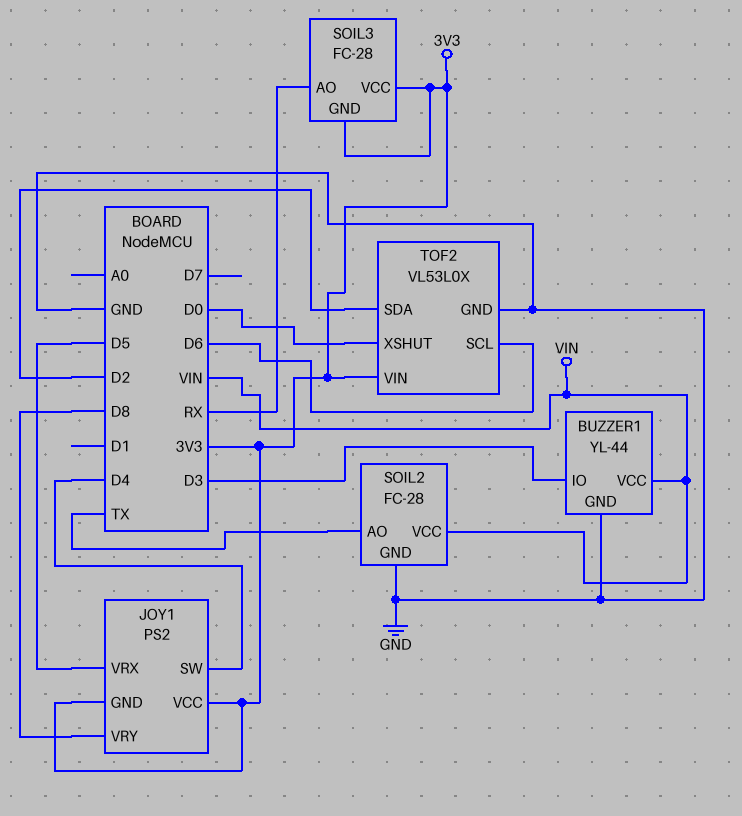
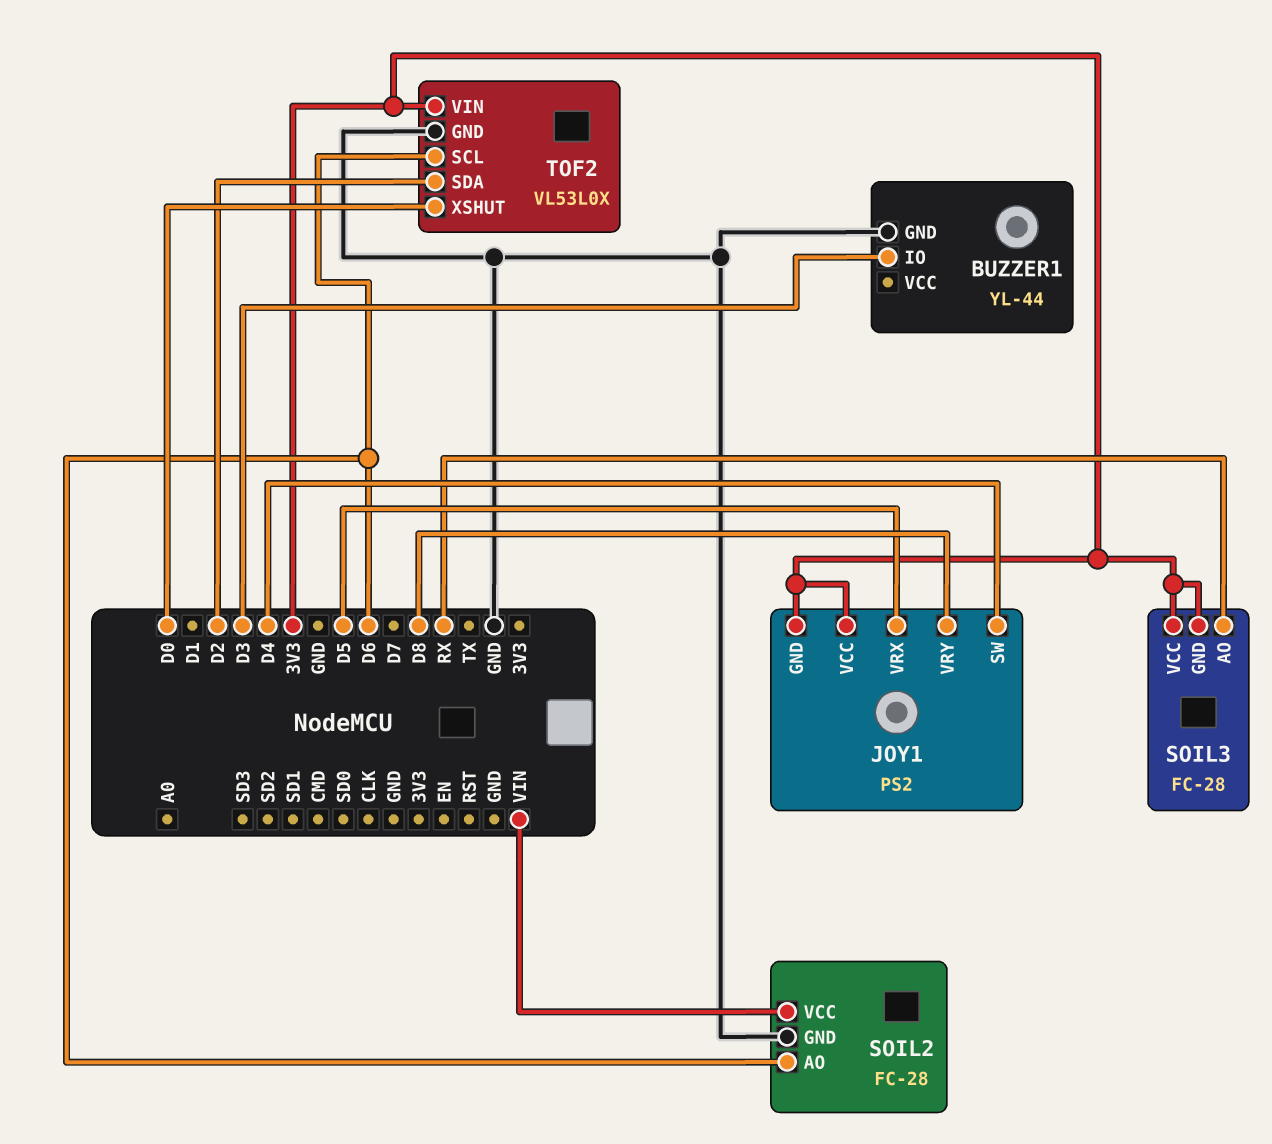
BUZZER1 pin VCC: VIN -> none
SOIL2 pin AO: TX -> D6

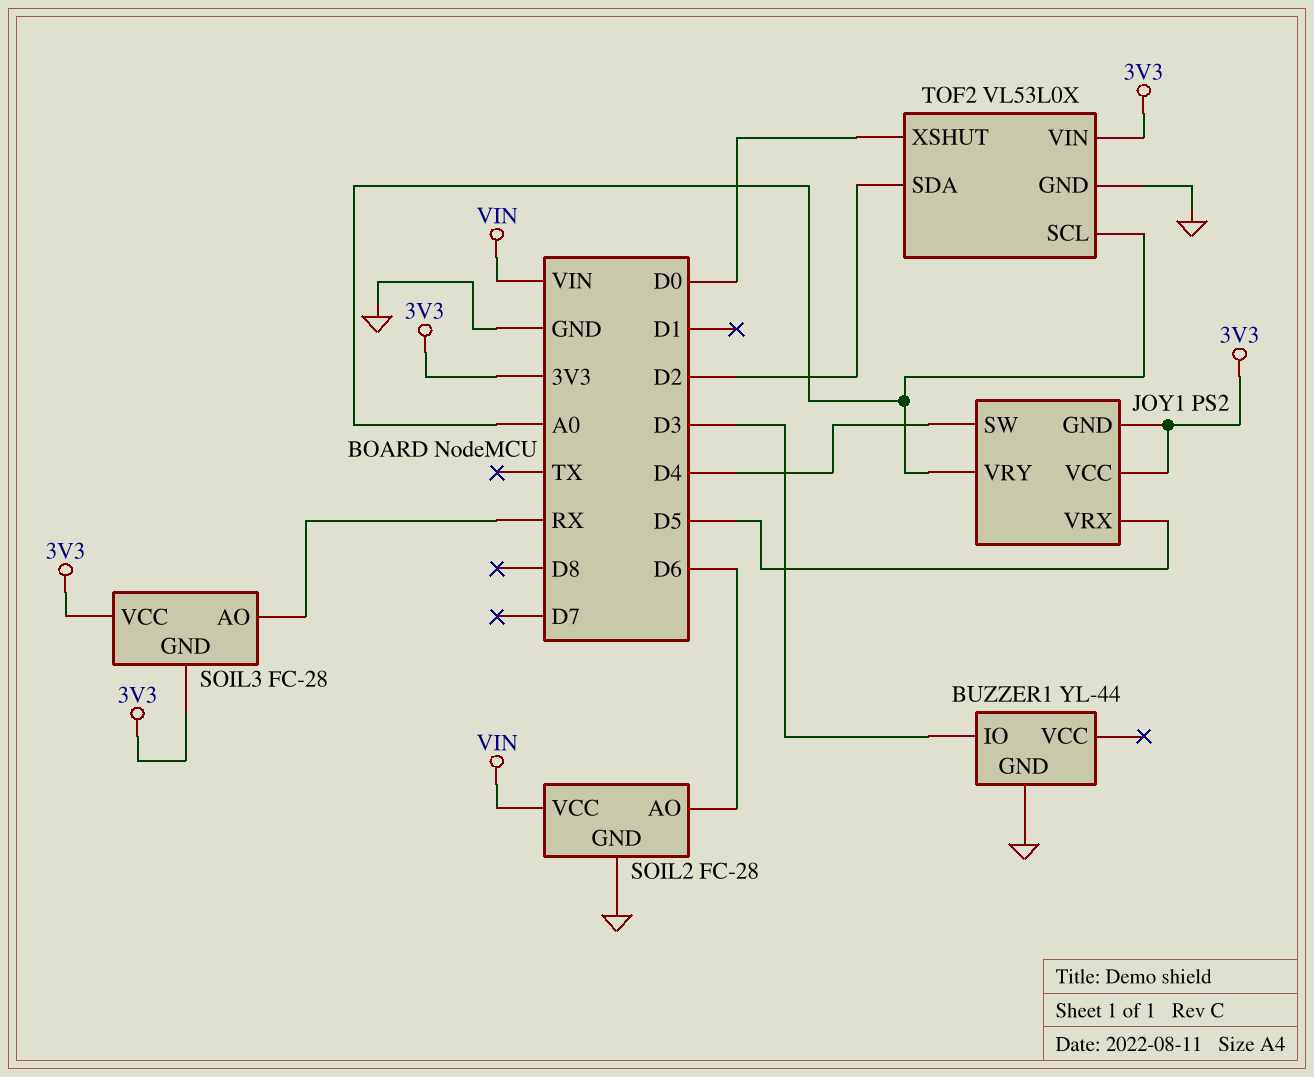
JOY1 pin VRY: D8 -> A0
TOF2 pin SCL: D6 -> A0

